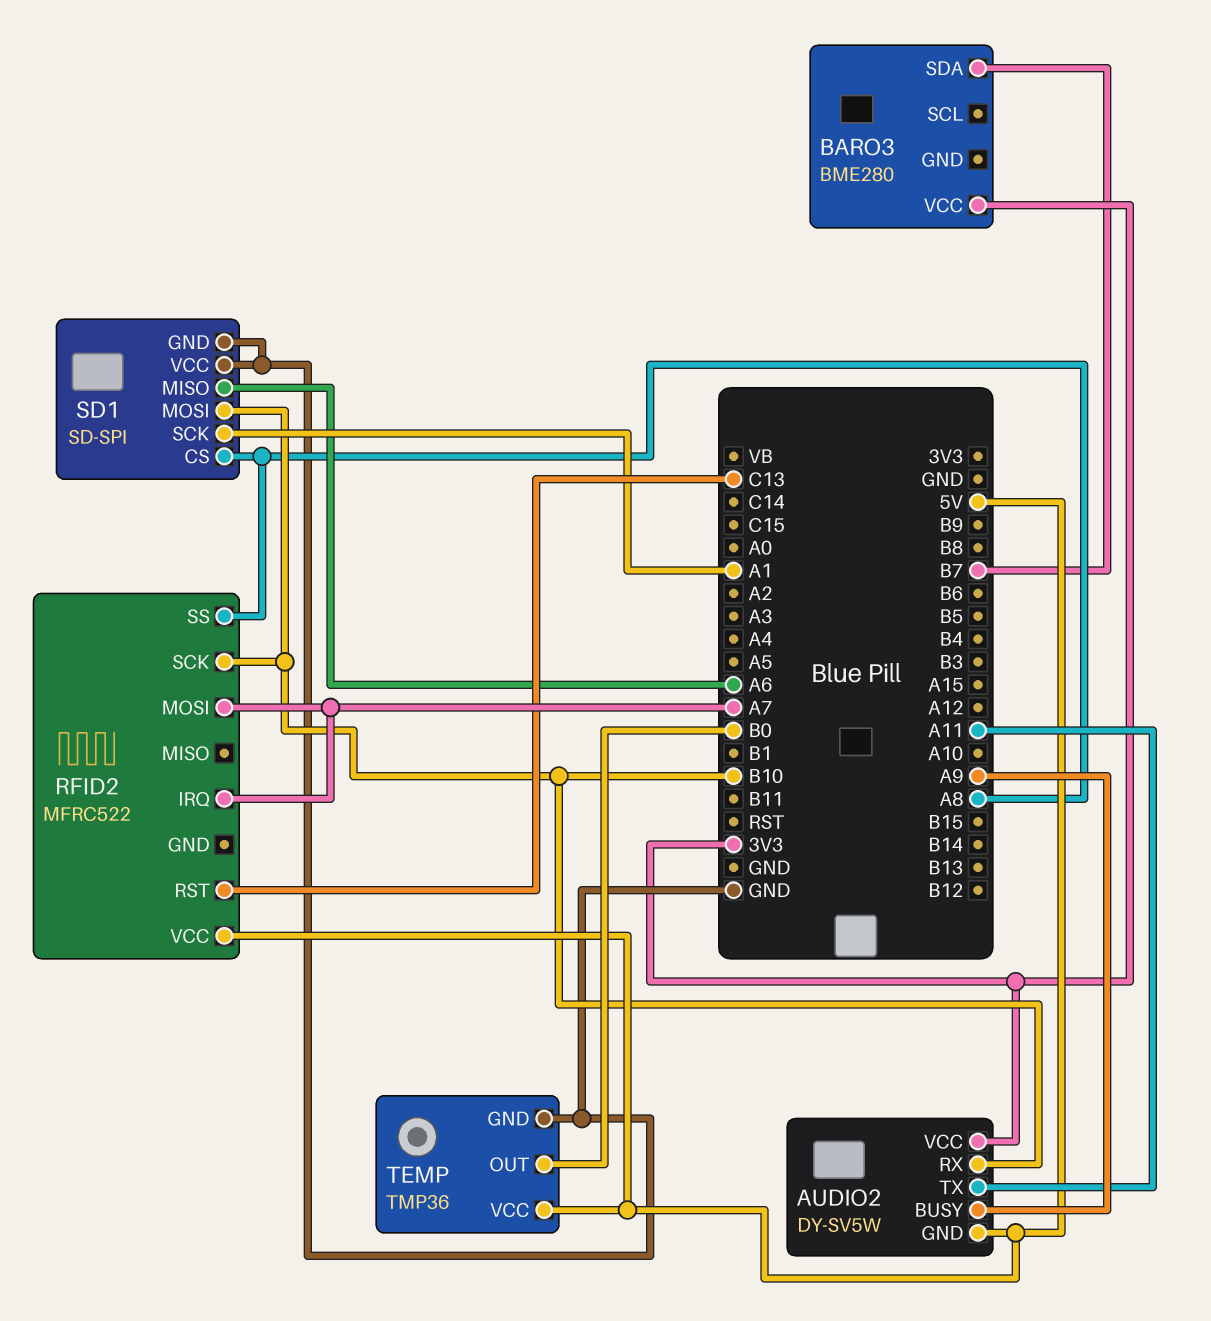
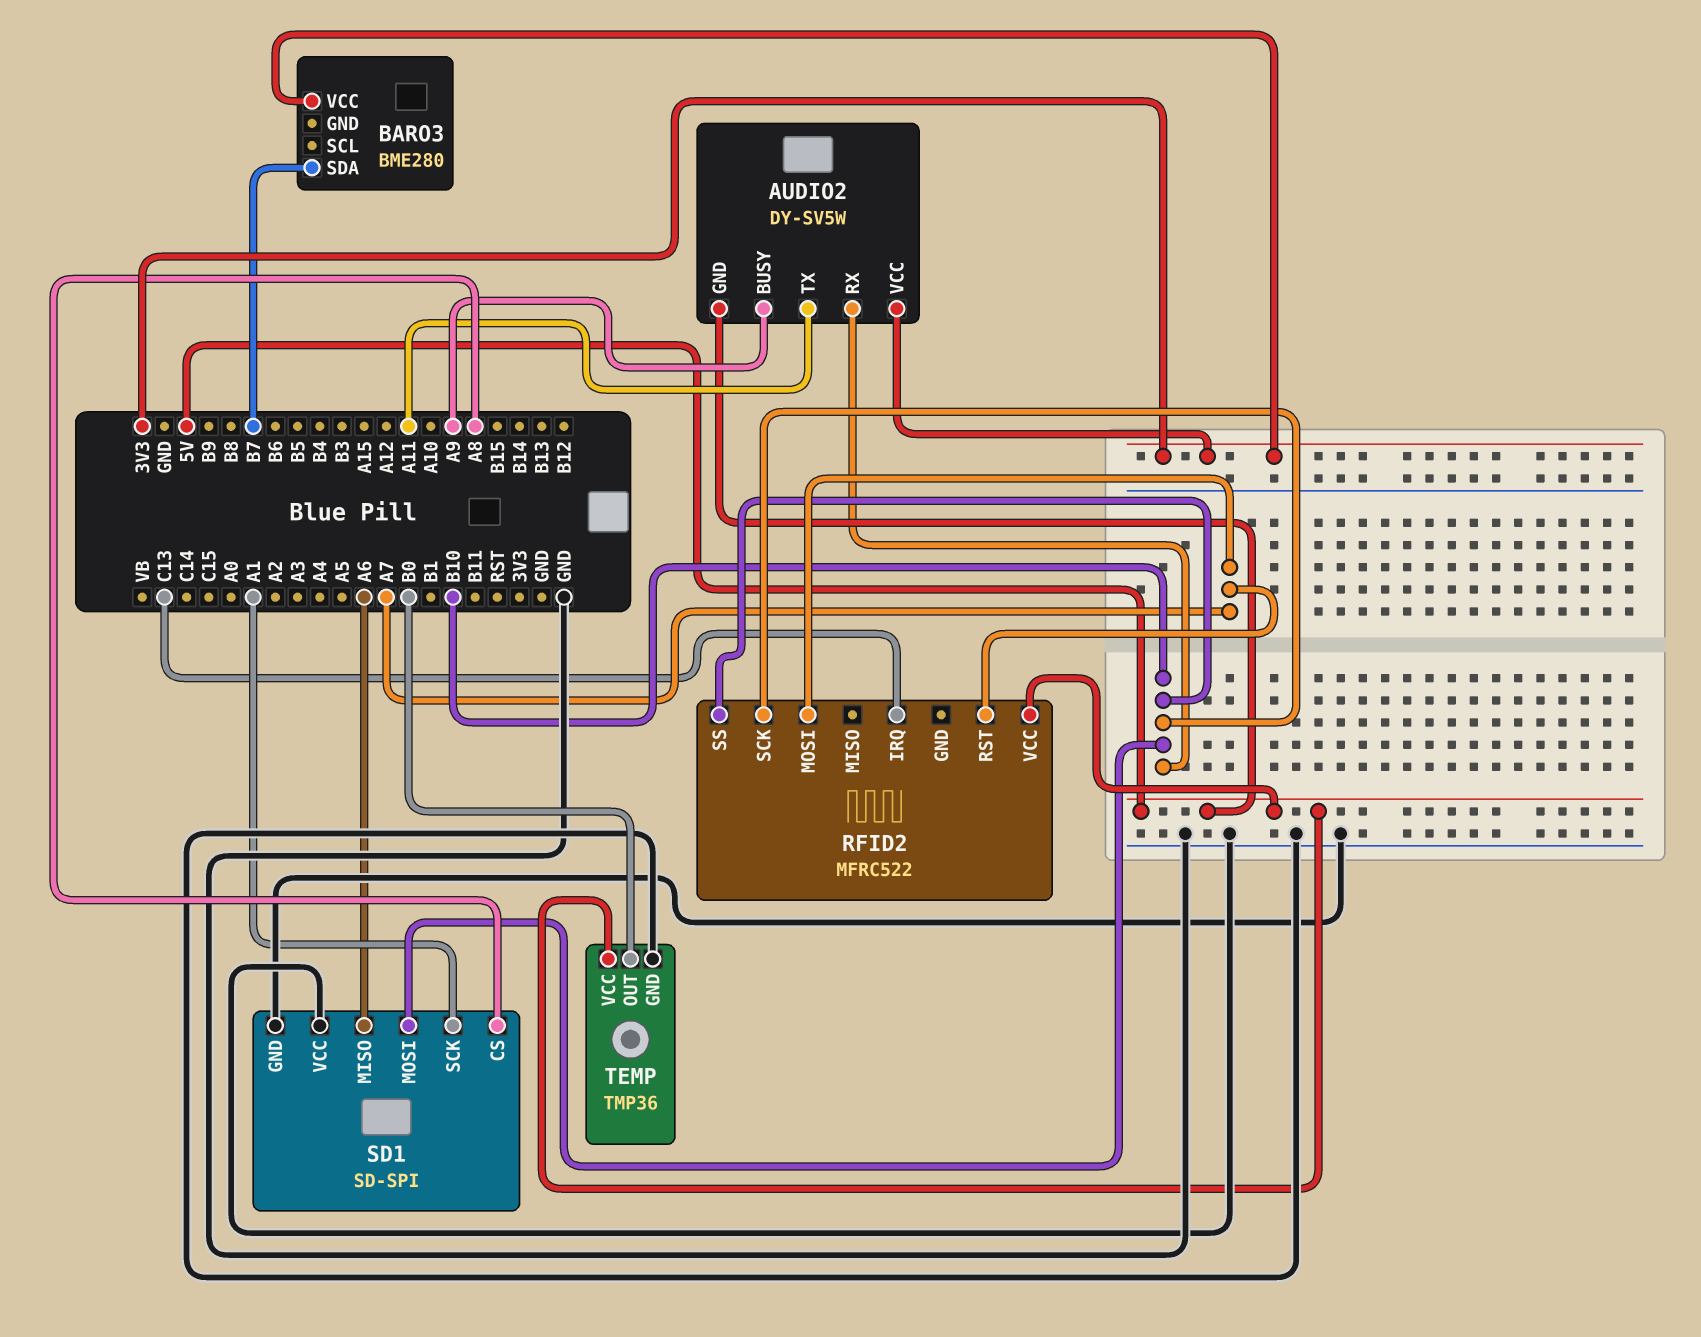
RFID2 pin IRQ: A7 -> C13
RFID2 pin RST: C13 -> A7
RFID2 pin SS: A8 -> B10

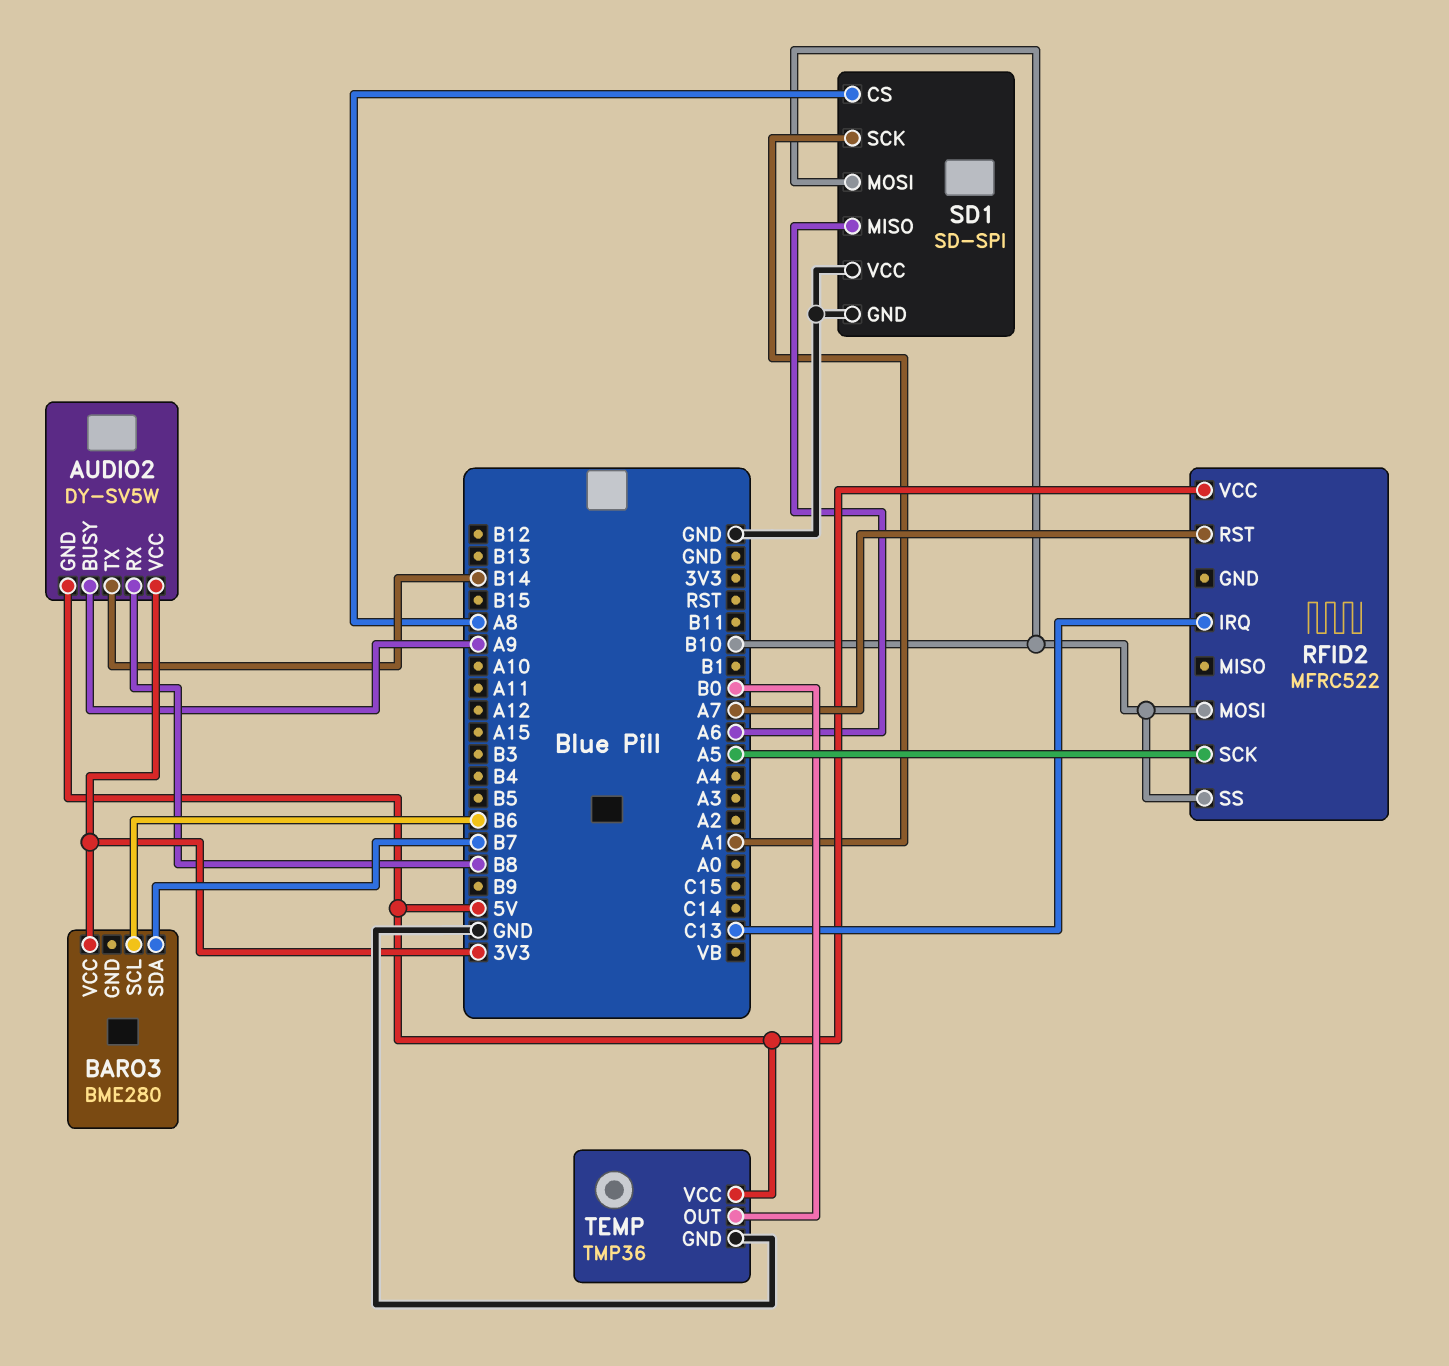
AUDIO2 pin RX: B10 -> B8
AUDIO2 pin TX: A11 -> B14
BARO3 pin SCL: none -> B6
RFID2 pin MOSI: A7 -> B10
RFID2 pin SCK: B10 -> A5

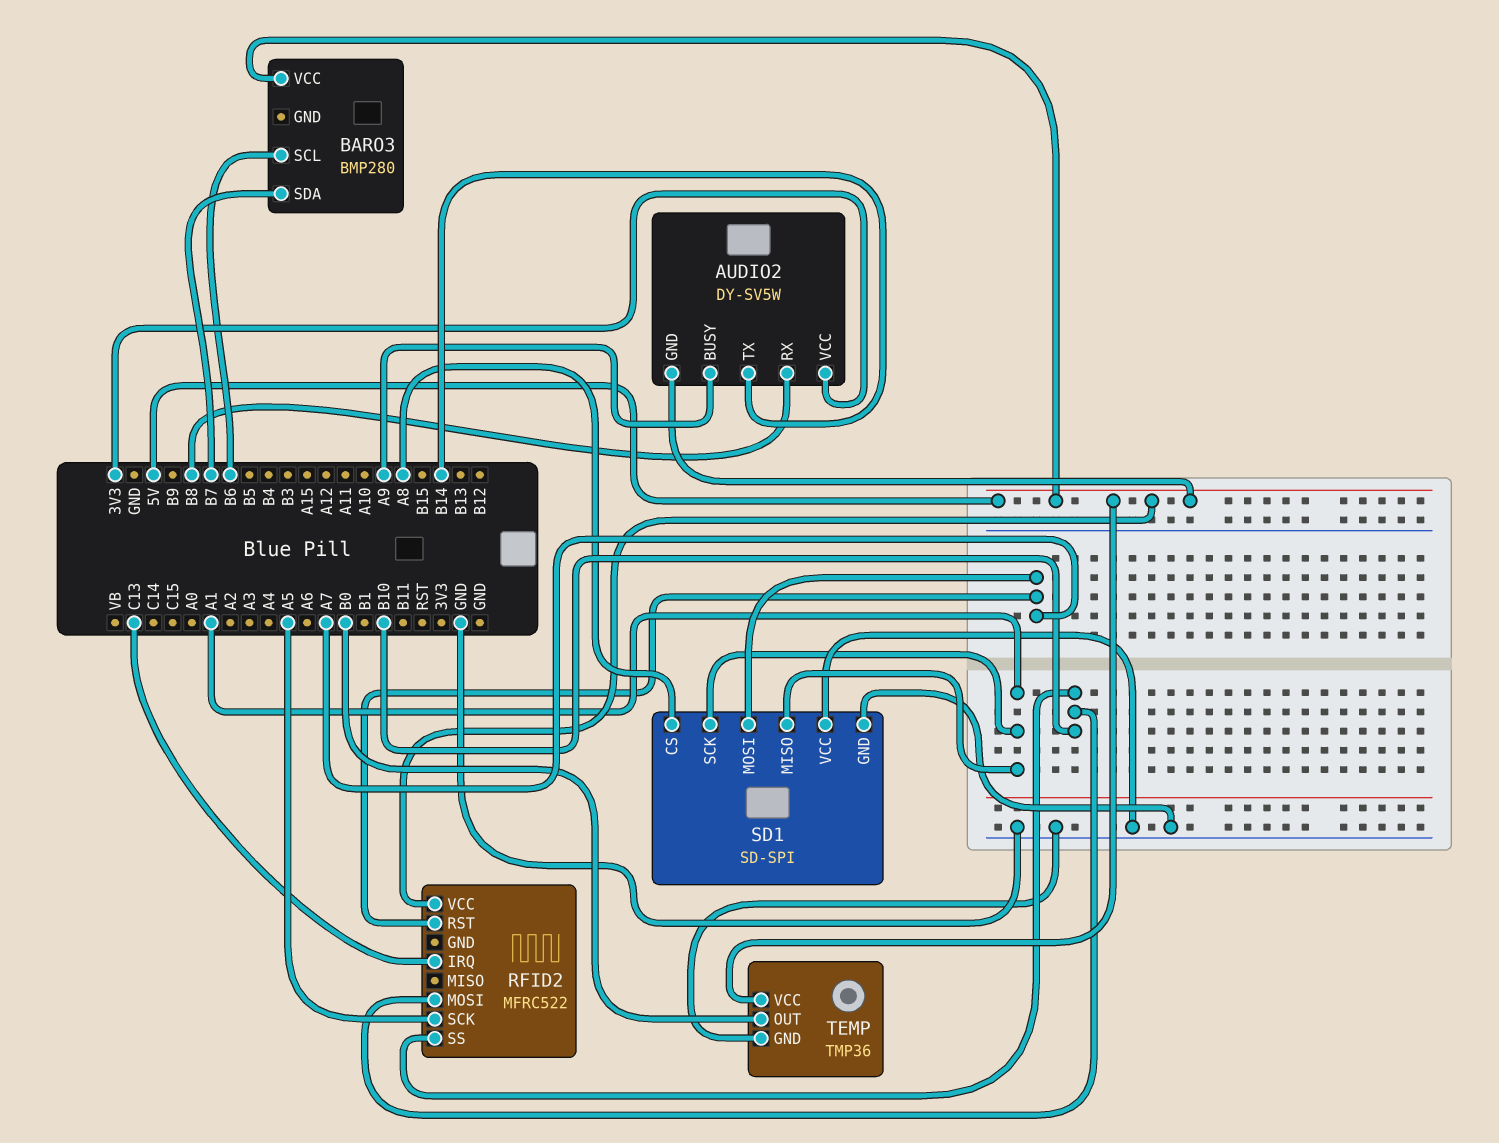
BARO3: BME280 -> BMP280
BARO3 pin VCC: 3V3 -> 5V
SD1 pin MISO: A6 -> A1
SD1 pin MOSI: B10 -> A7

